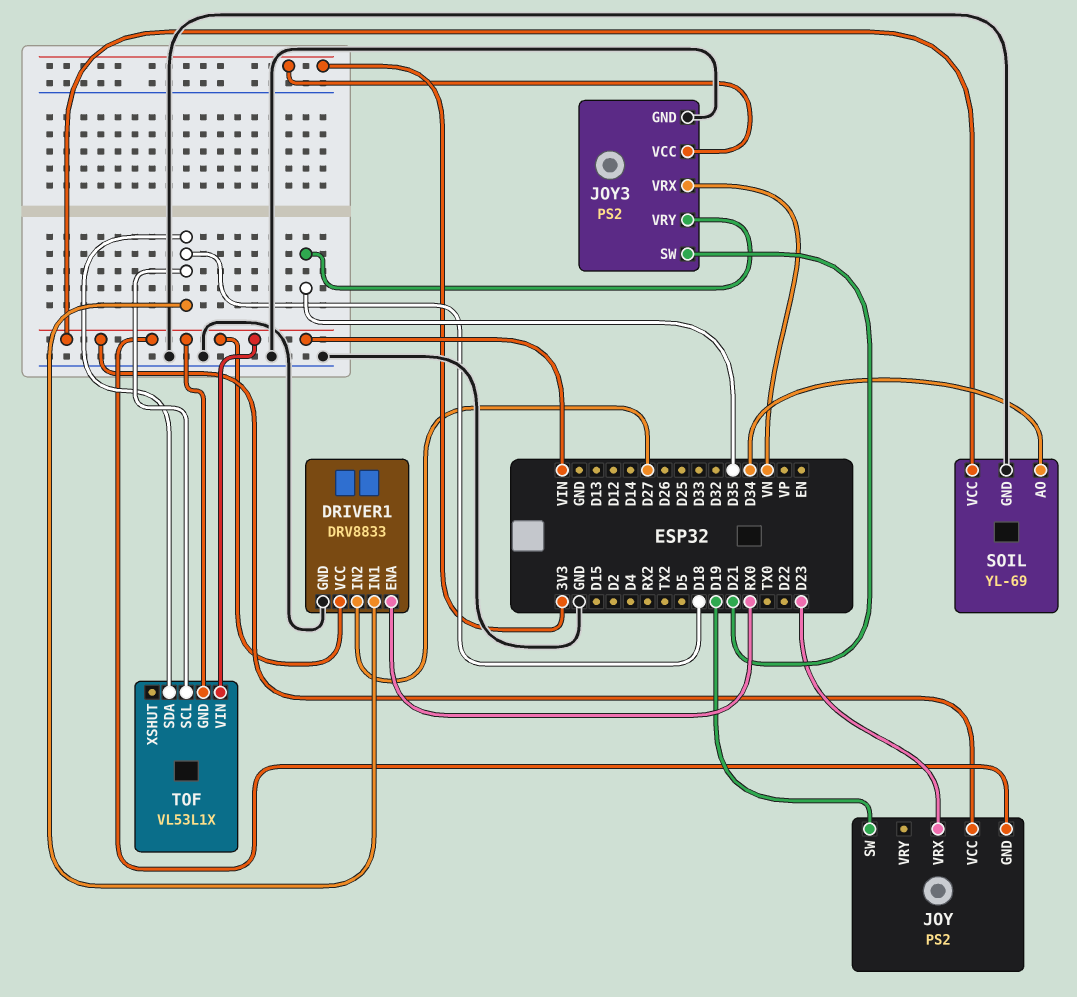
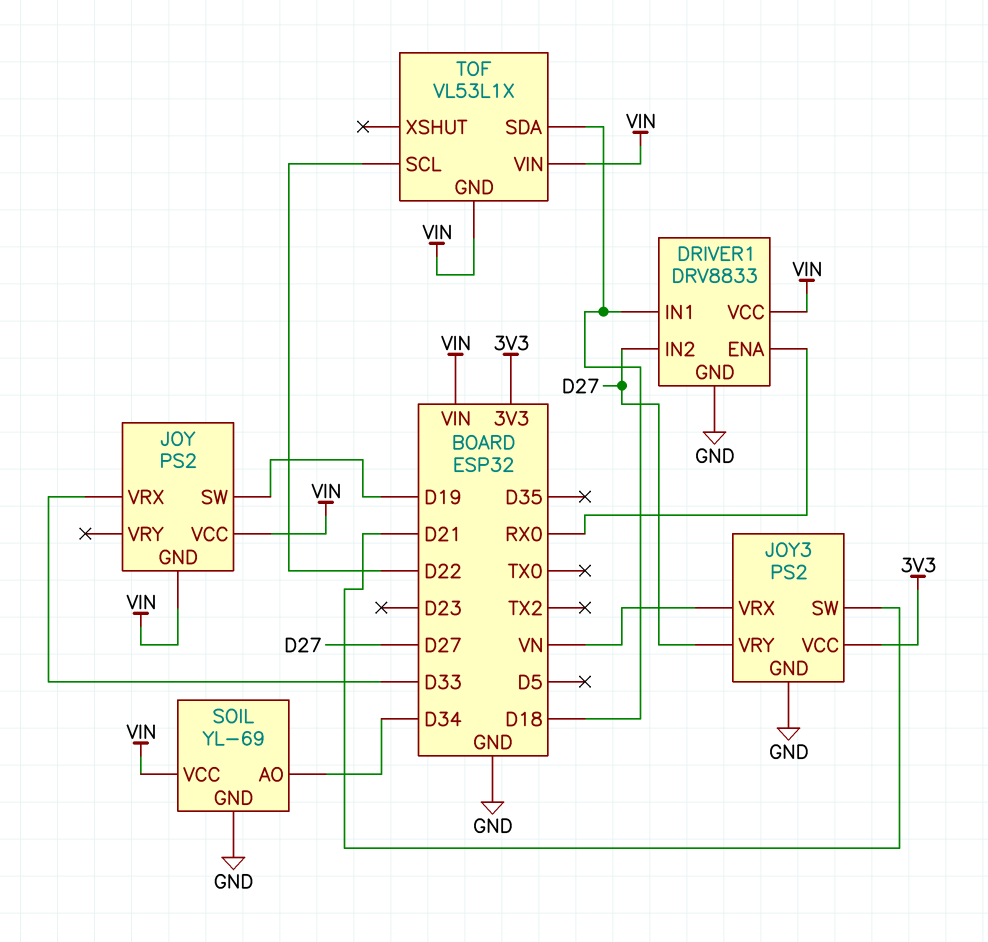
JOY pin VRX: D23 -> D33
JOY3 pin VRY: D35 -> D27
TOF pin SCL: D18 -> D22

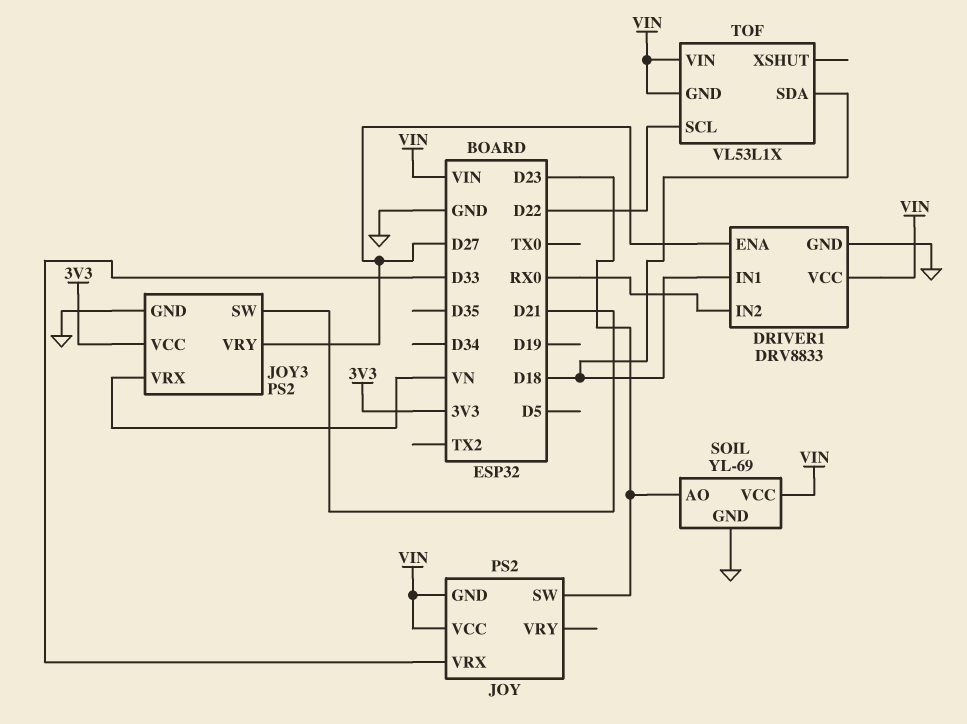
DRIVER1 pin ENA: RX0 -> D27
DRIVER1 pin IN2: D27 -> RX0
JOY pin SW: D19 -> D23
SOIL pin AO: D34 -> D23

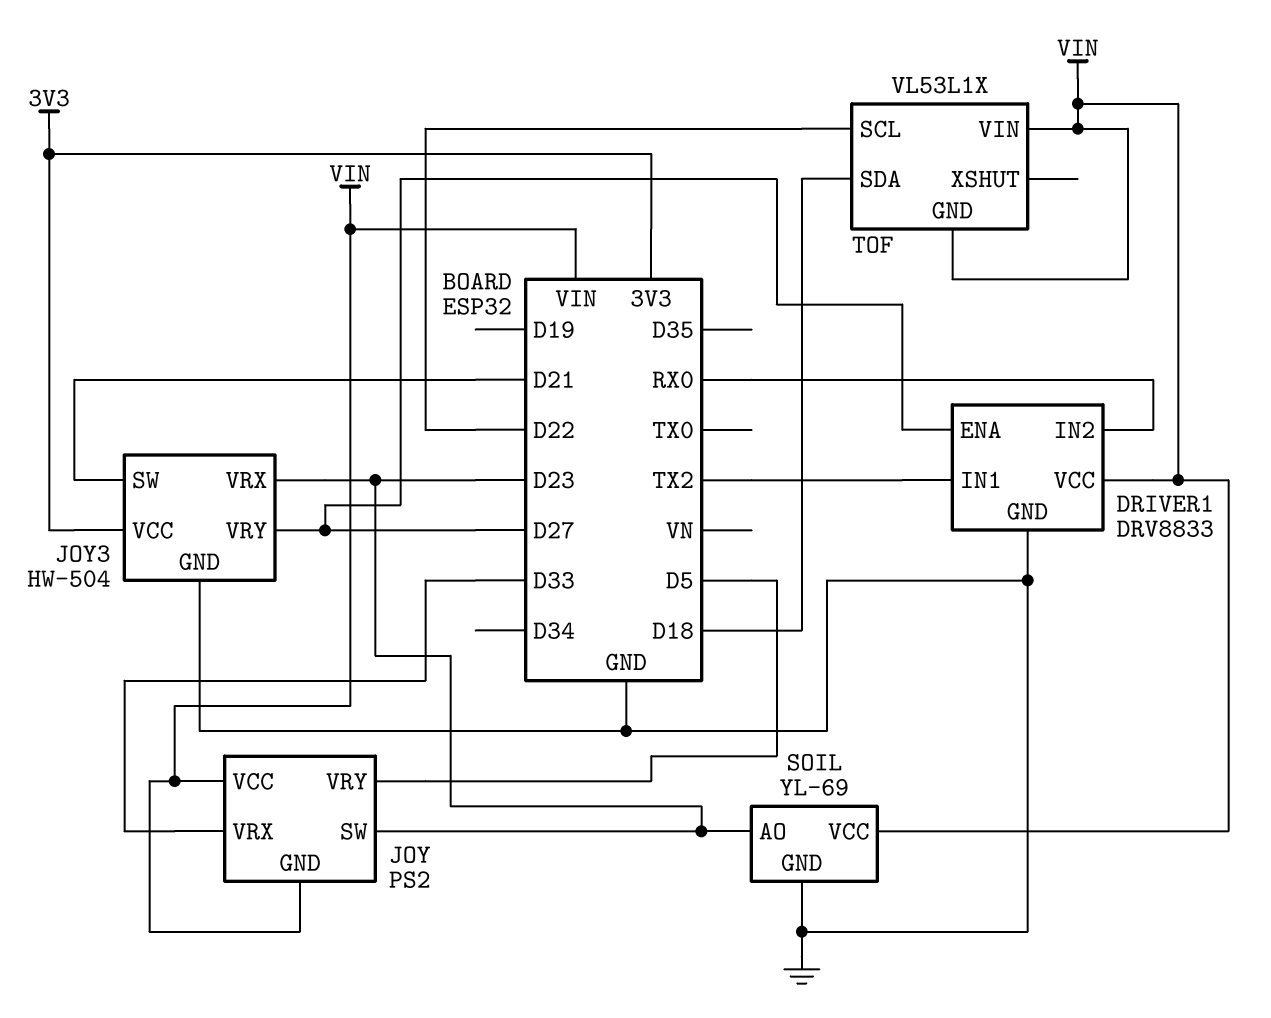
DRIVER1 pin IN1: D18 -> TX2
JOY pin VRY: none -> D5
JOY3: PS2 -> HW-504
JOY3 pin VRX: VN -> D23

